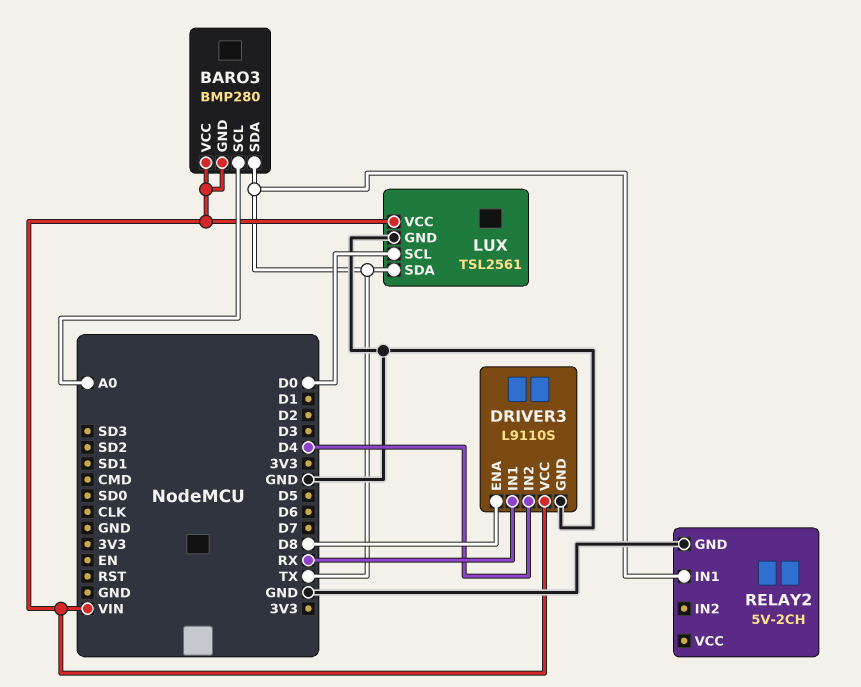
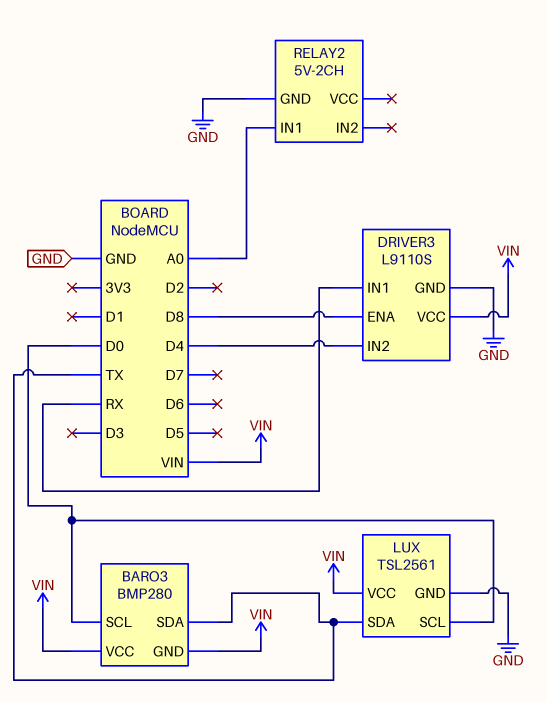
BARO3 pin SCL: A0 -> D0
RELAY2 pin IN1: TX -> A0

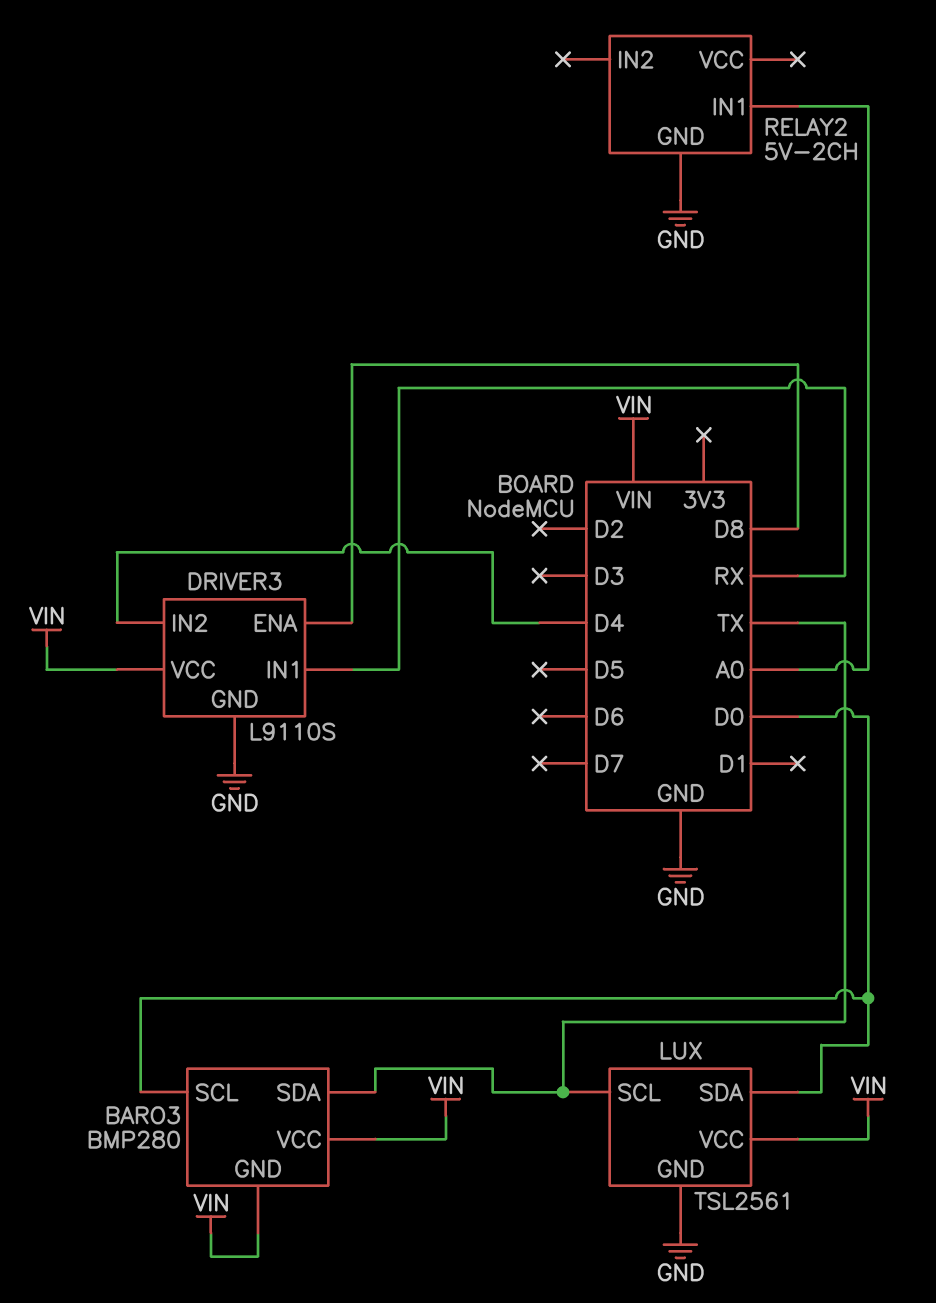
LUX pin SCL: D0 -> TX
LUX pin SDA: TX -> D0

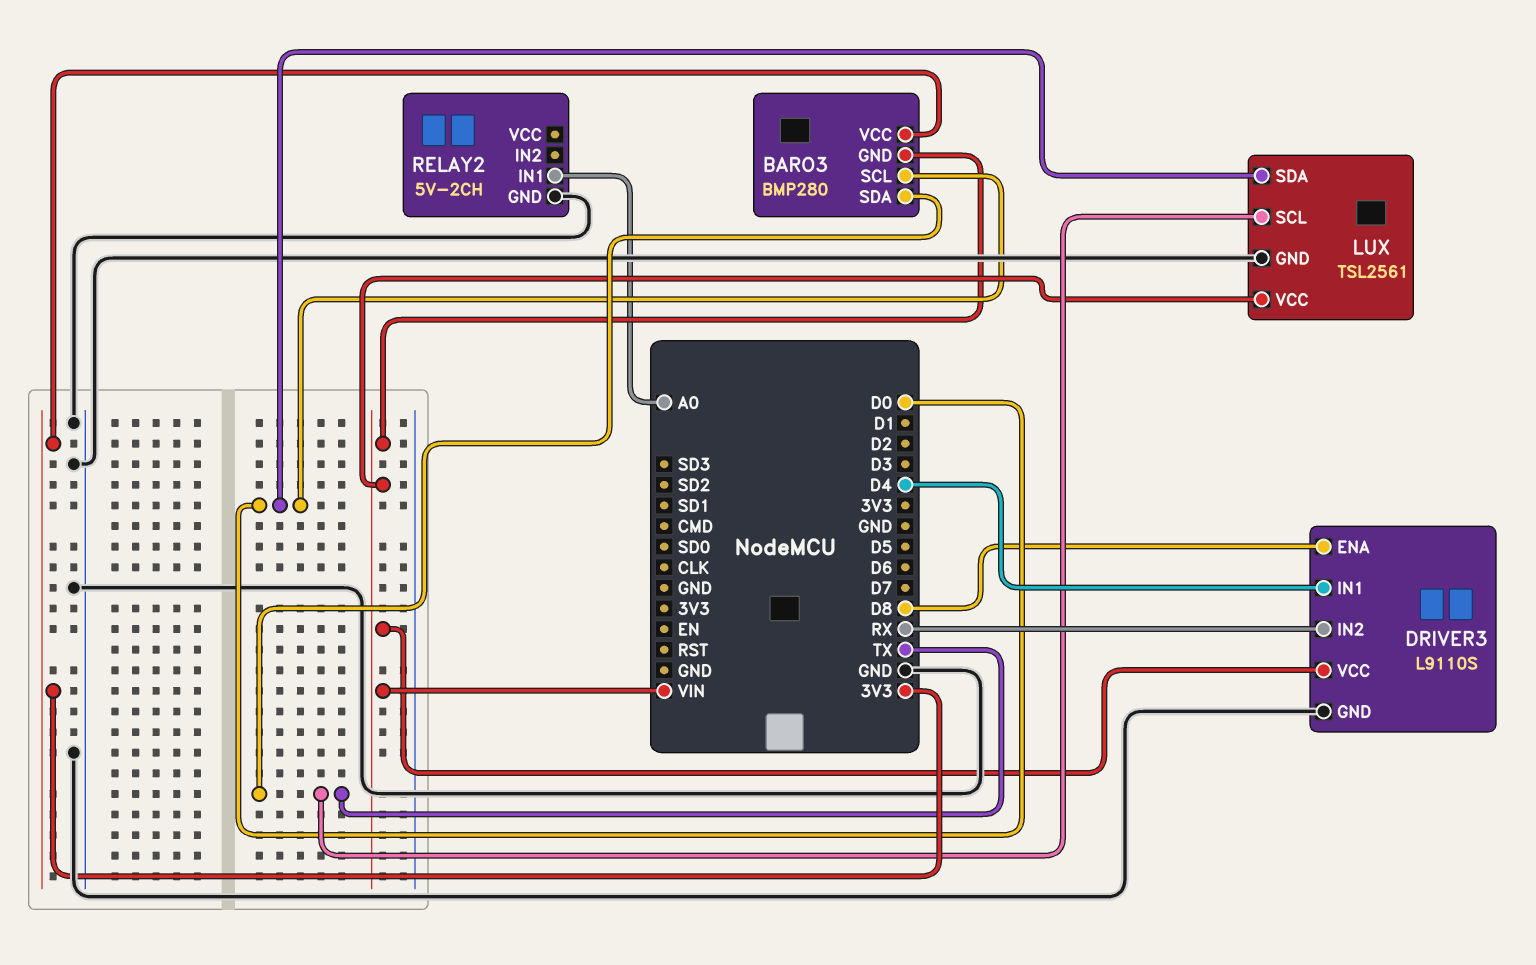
BARO3 pin VCC: VIN -> 3V3
DRIVER3 pin IN1: RX -> D4
DRIVER3 pin IN2: D4 -> RX

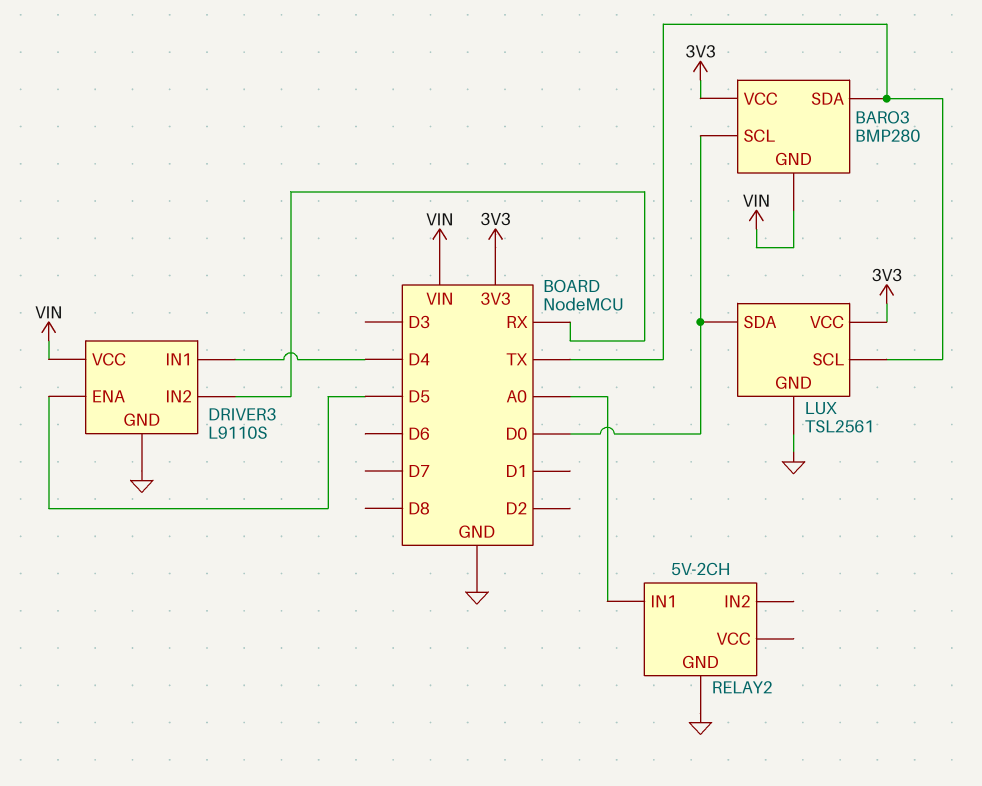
DRIVER3 pin ENA: D8 -> D5
LUX pin VCC: VIN -> 3V3

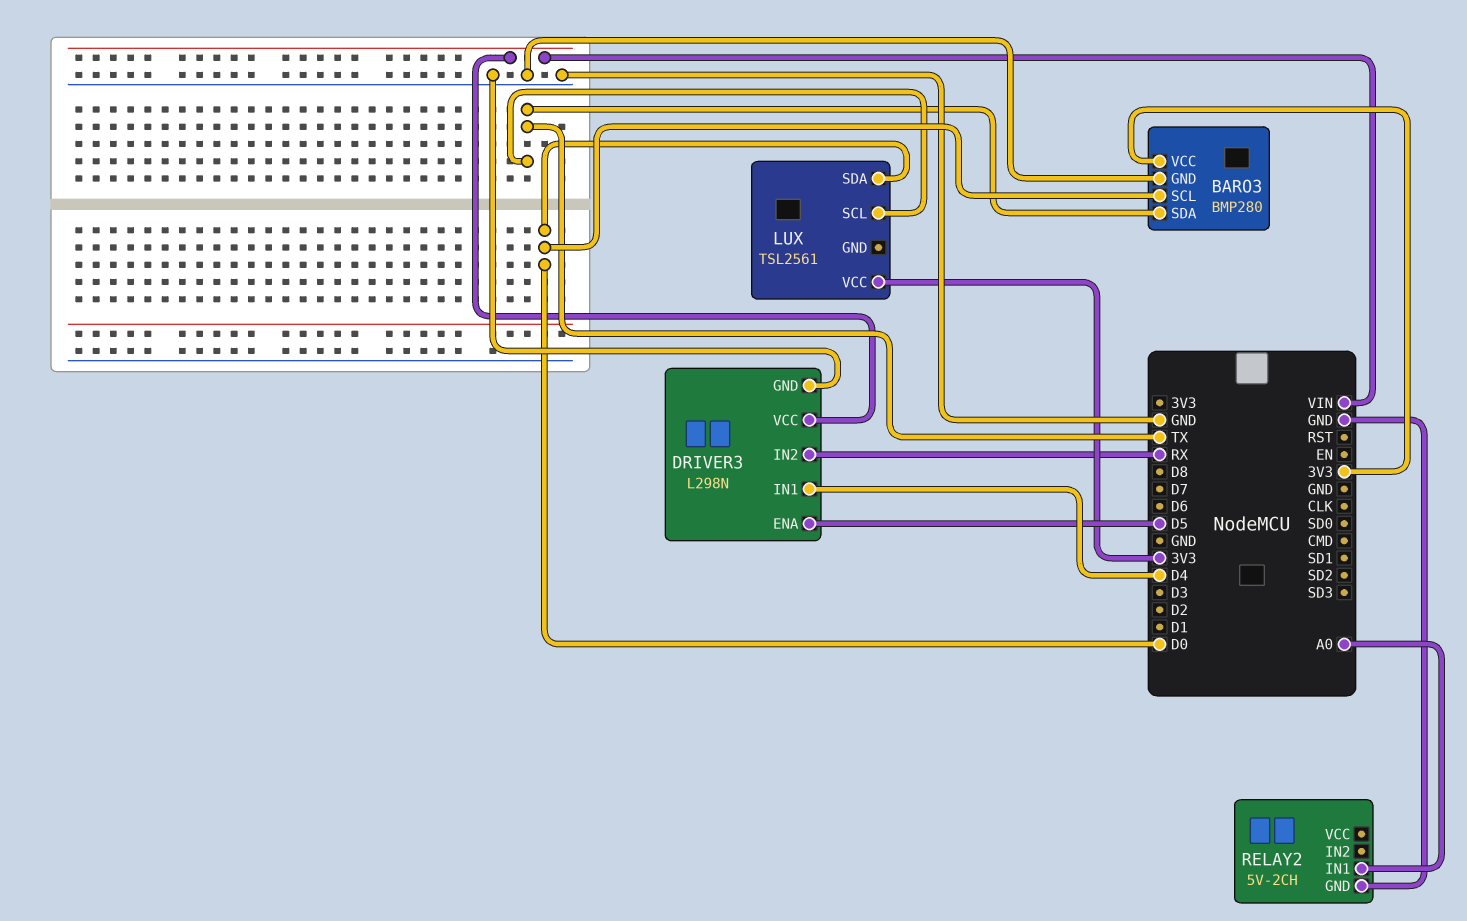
BARO3 pin GND: VIN -> GND
DRIVER3: L9110S -> L298N
LUX pin GND: GND -> none

